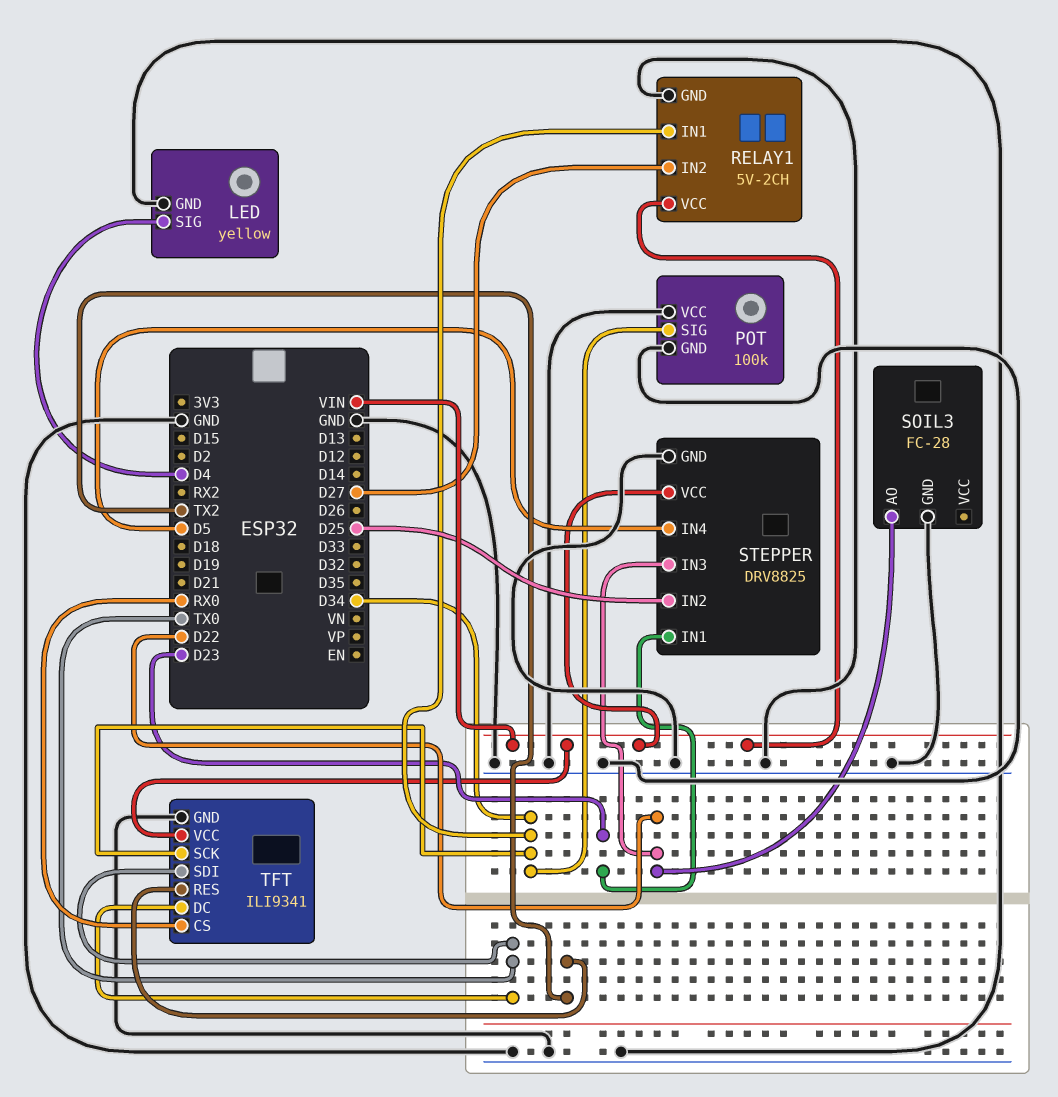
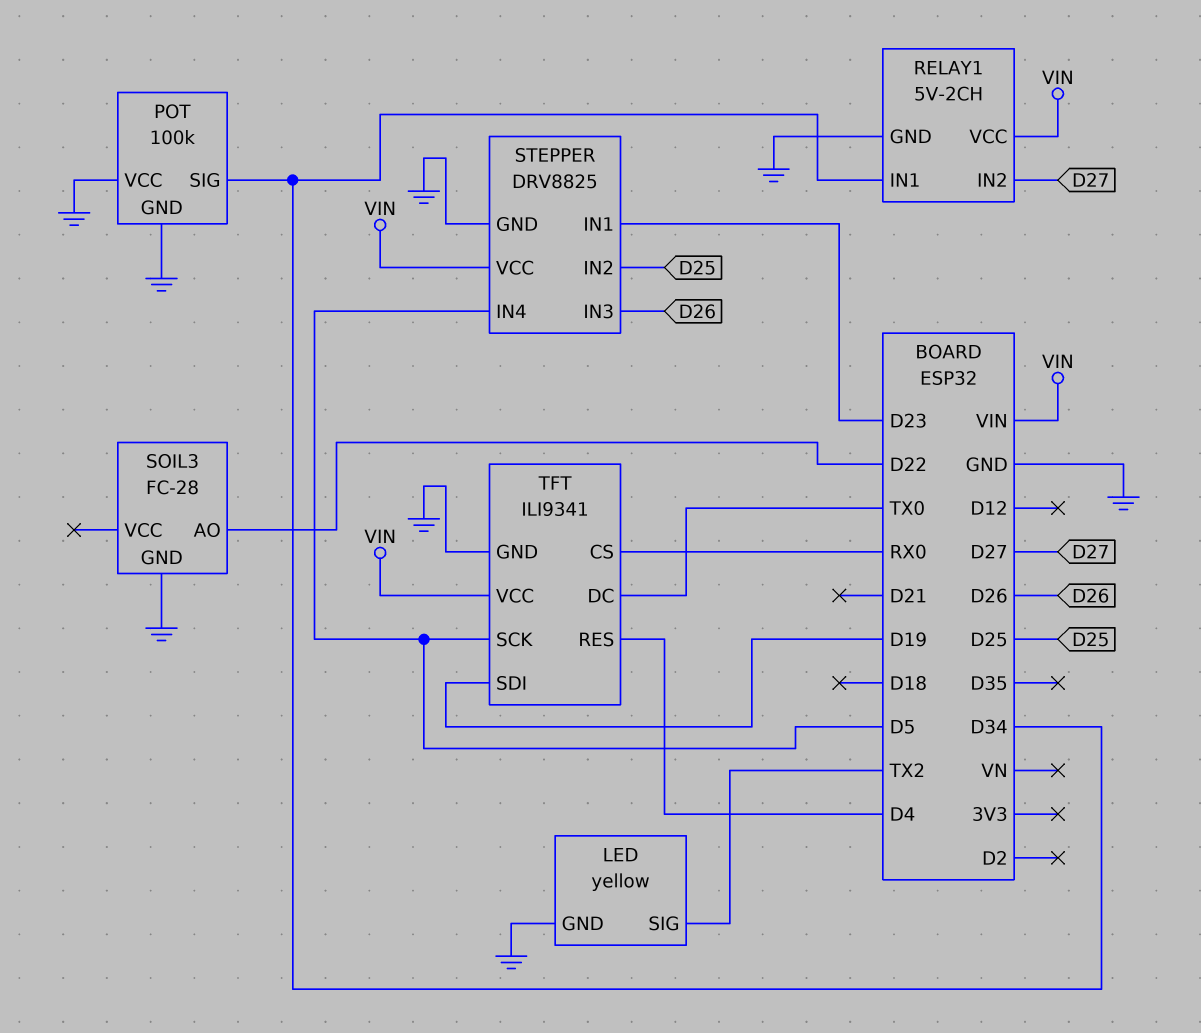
LED pin SIG: D4 -> TX2
STEPPER pin IN3: D22 -> D26
TFT pin RES: TX2 -> D4
TFT pin SCK: D34 -> D5
TFT pin SDI: TX0 -> D19

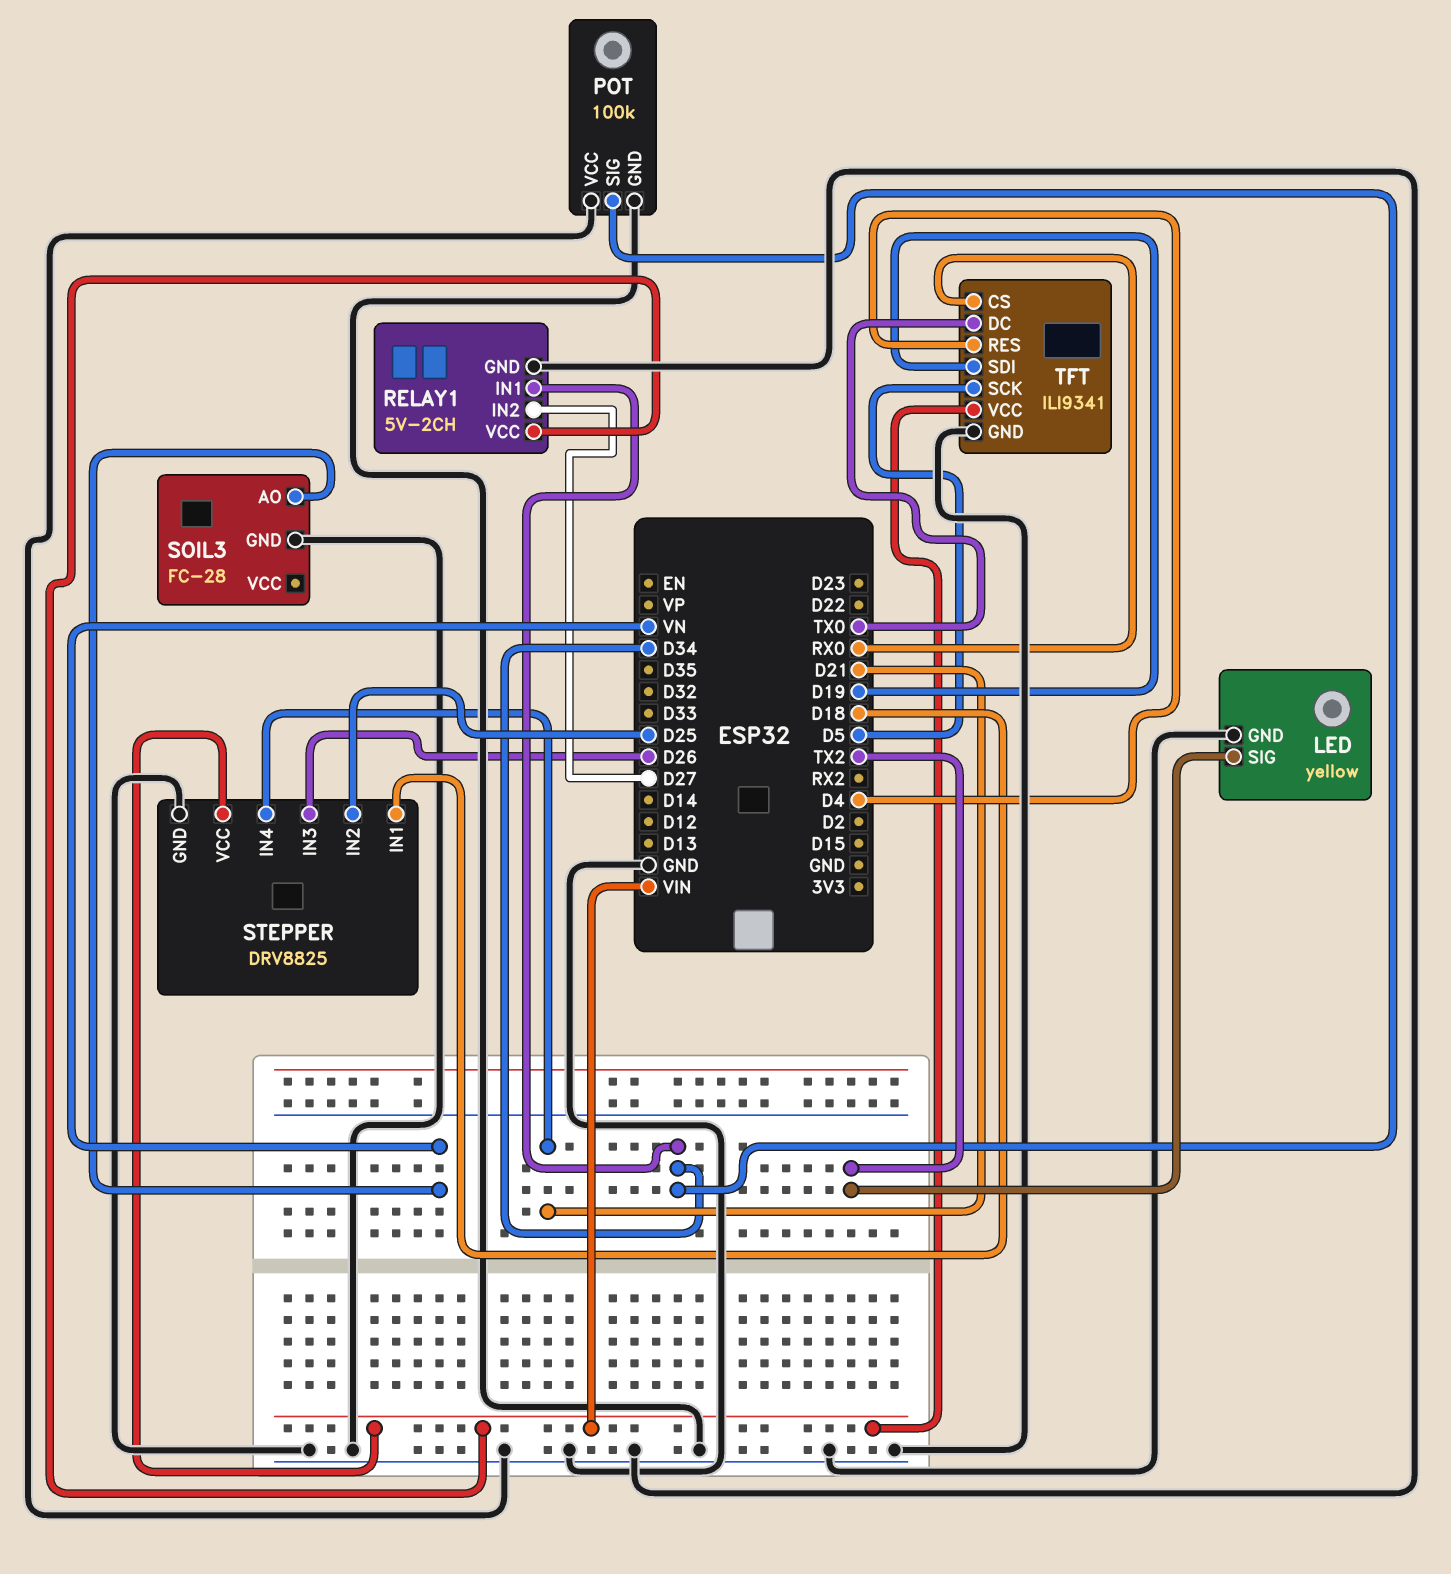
SOIL3 pin AO: D22 -> VN
STEPPER pin IN1: D23 -> D18
STEPPER pin IN4: D5 -> D21

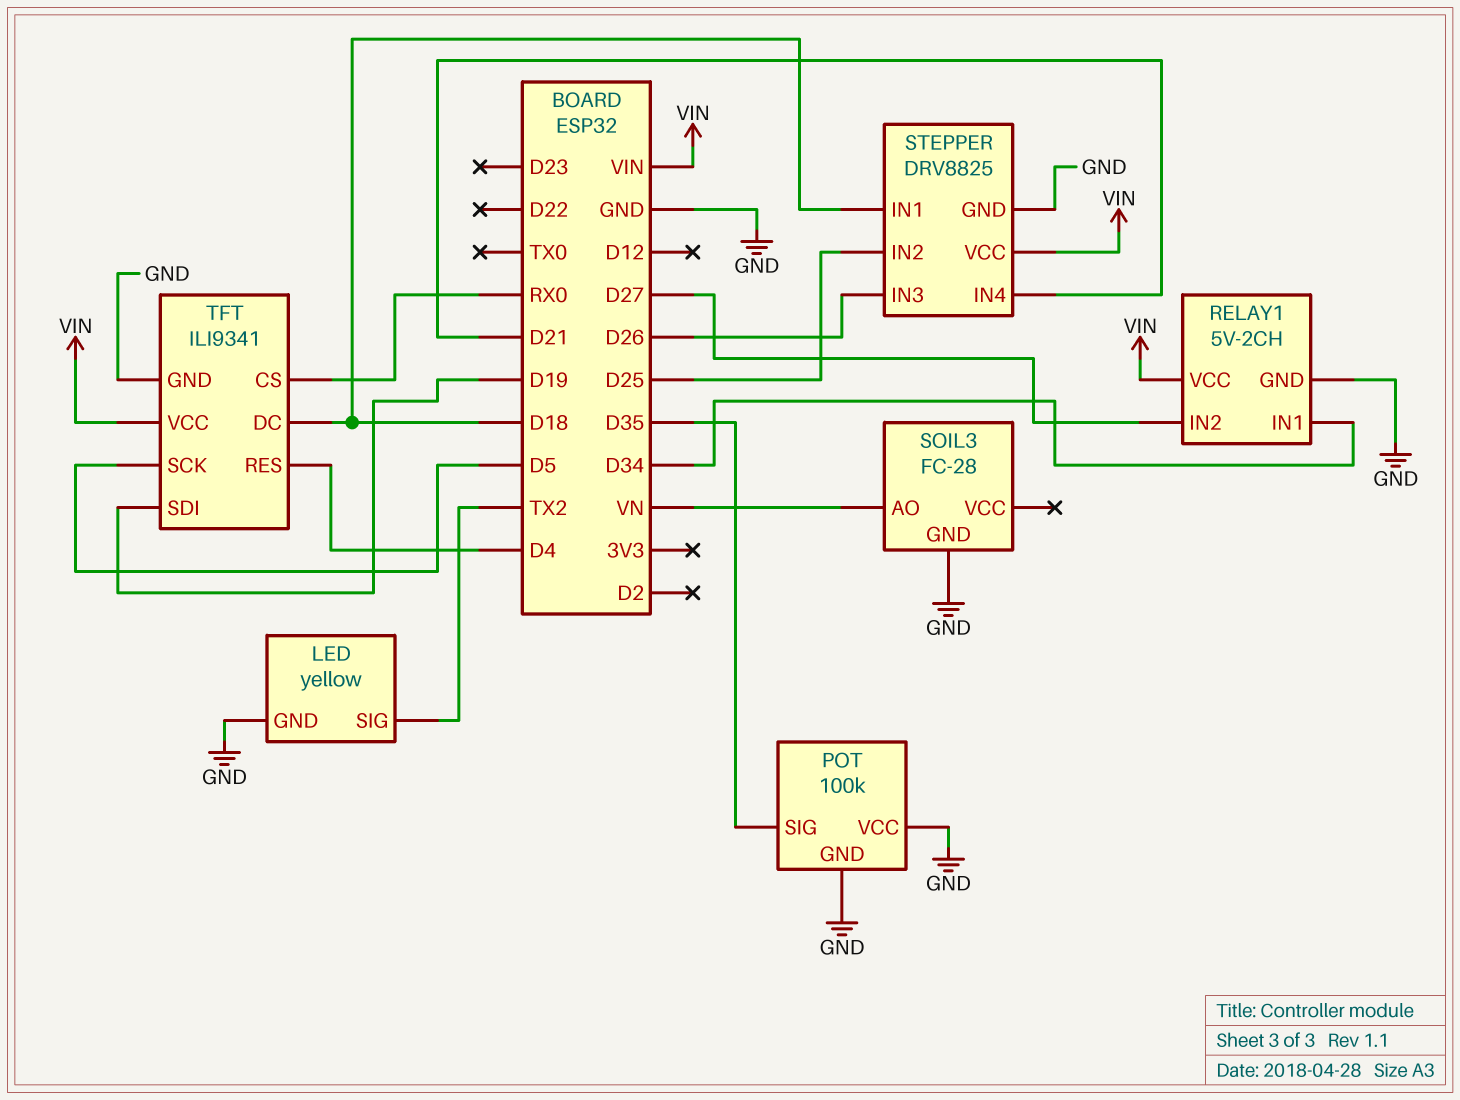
POT pin SIG: D34 -> D35
TFT pin DC: TX0 -> D18

